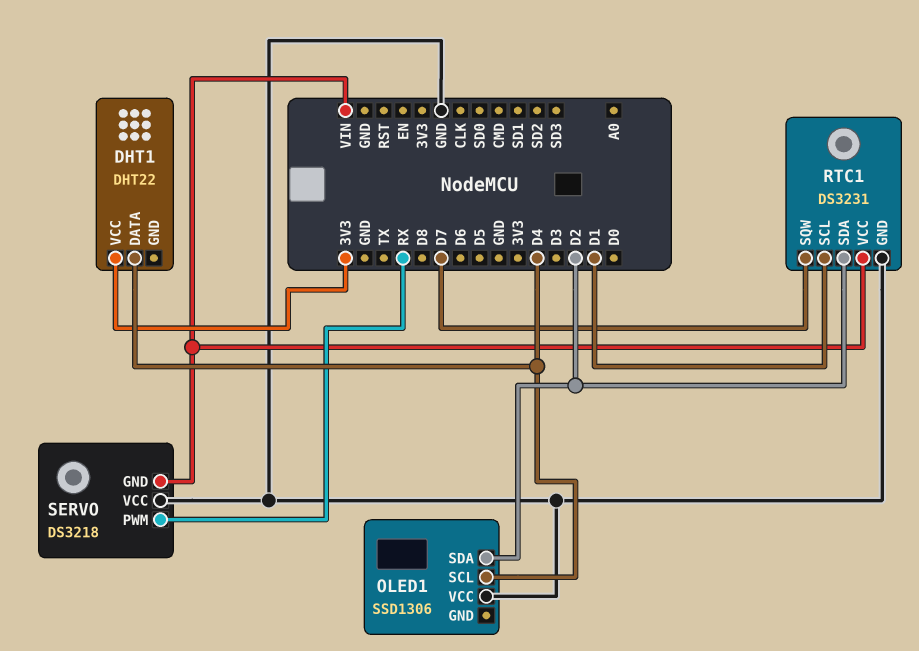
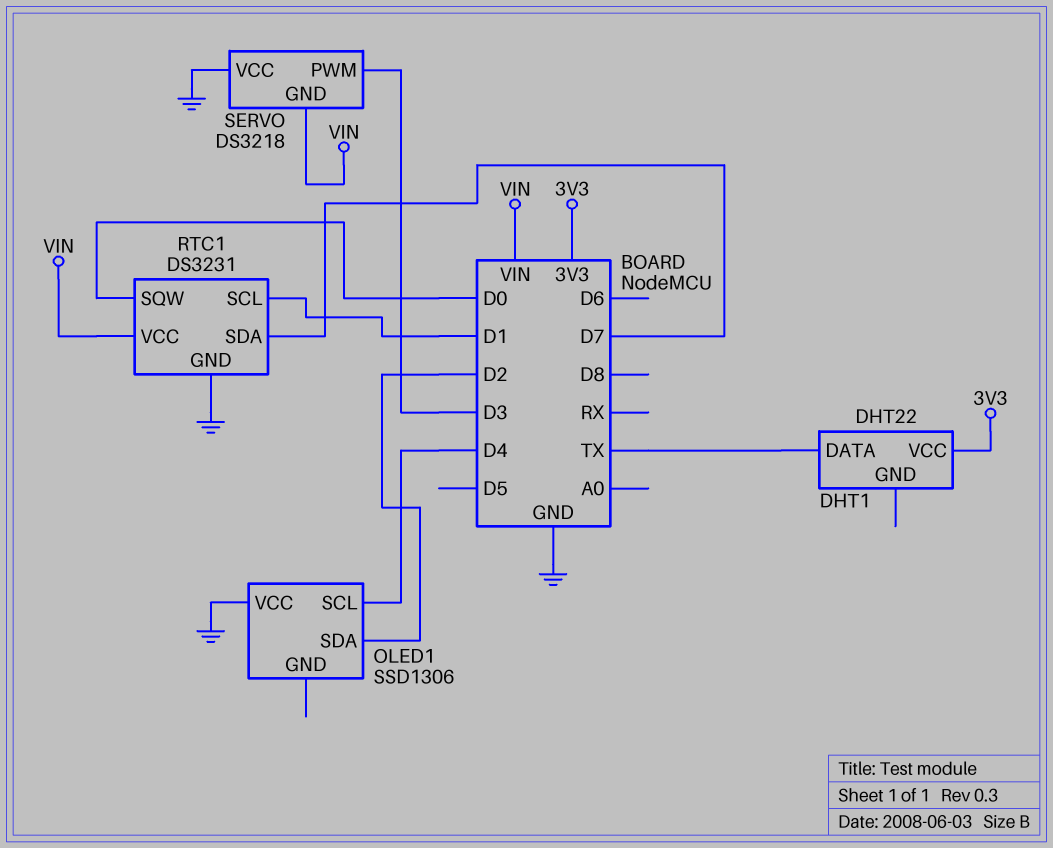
DHT1 pin DATA: D4 -> TX
RTC1 pin SDA: D2 -> D7
RTC1 pin SQW: D7 -> D0
SERVO pin PWM: RX -> D3

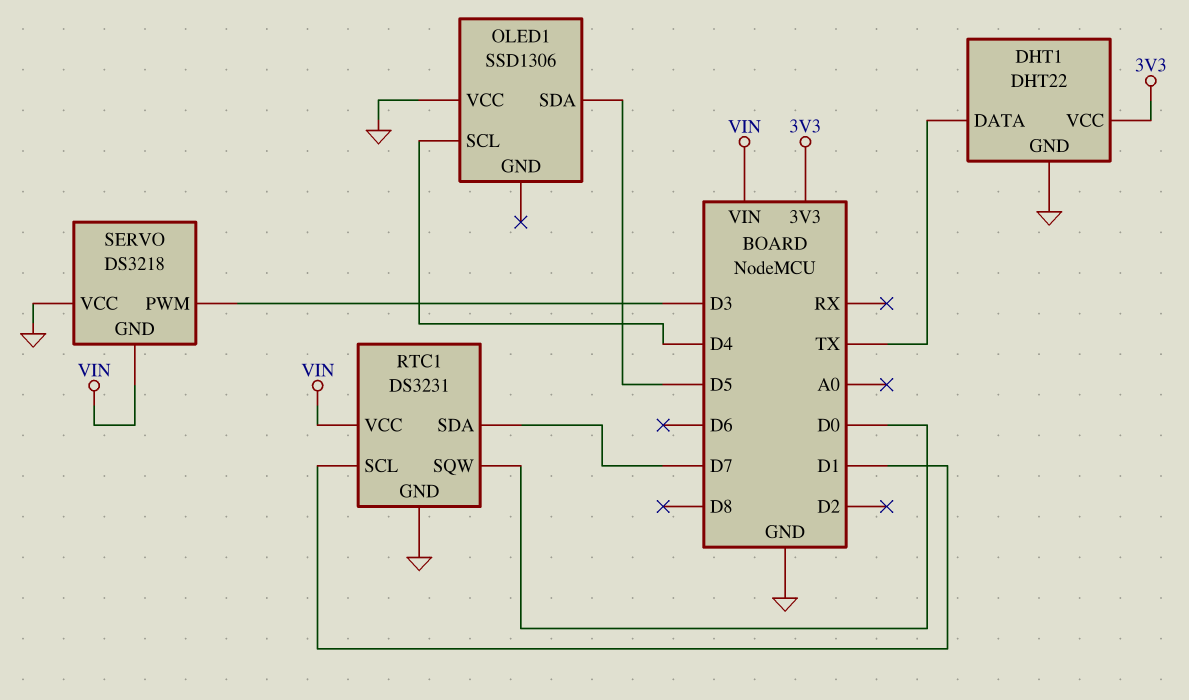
DHT1 pin GND: none -> GND
OLED1 pin SDA: D2 -> D5

